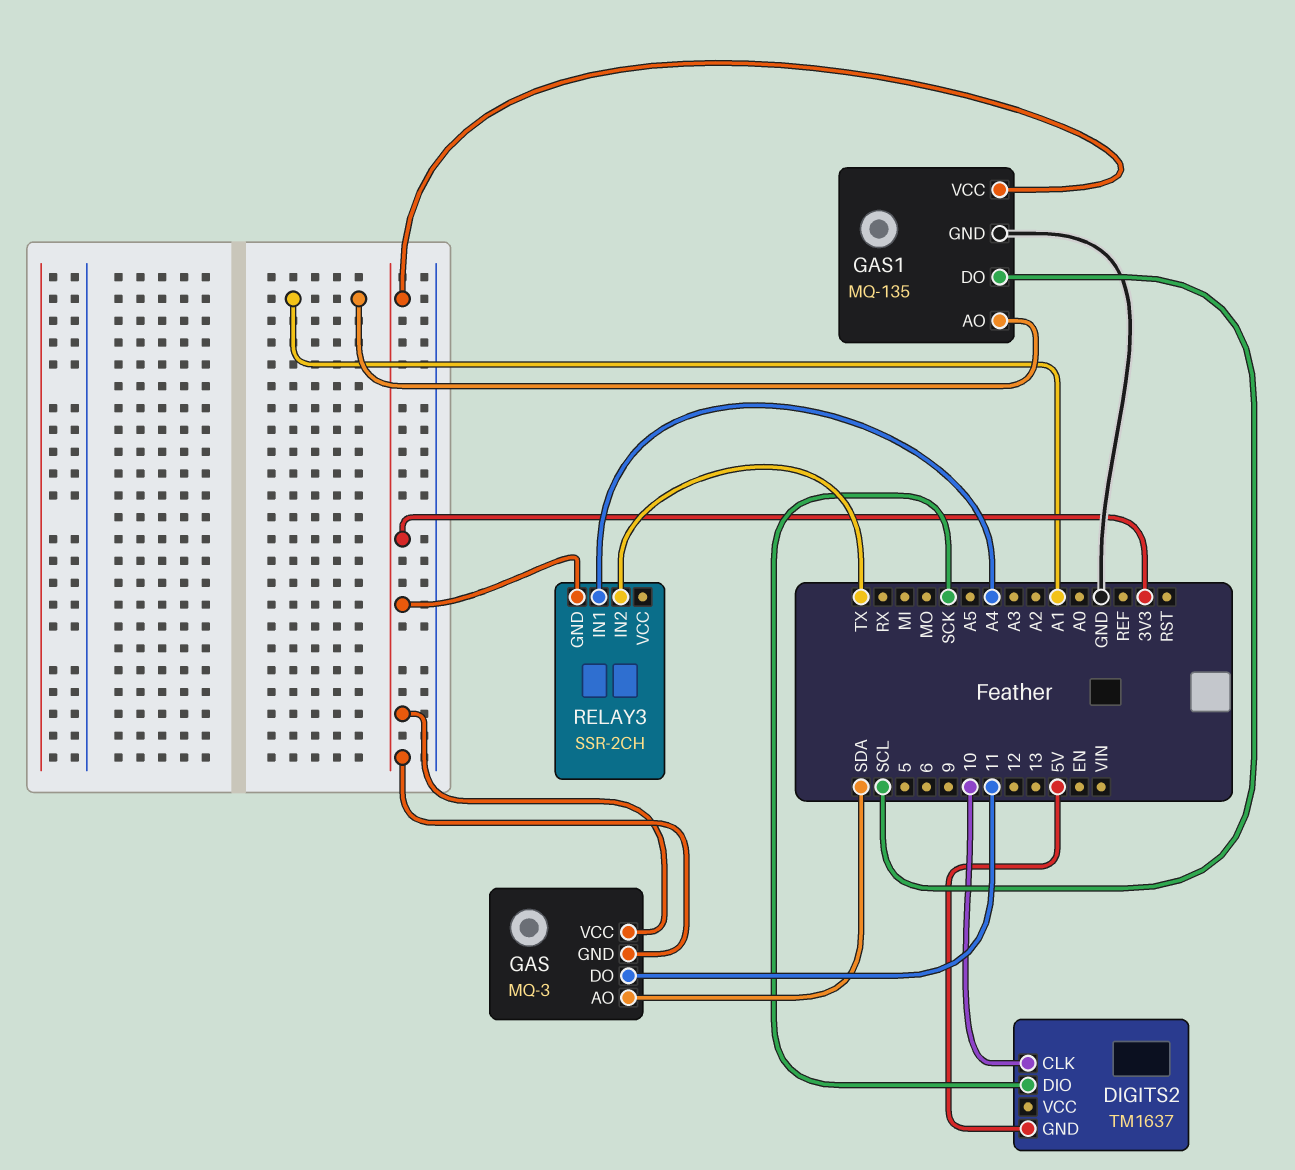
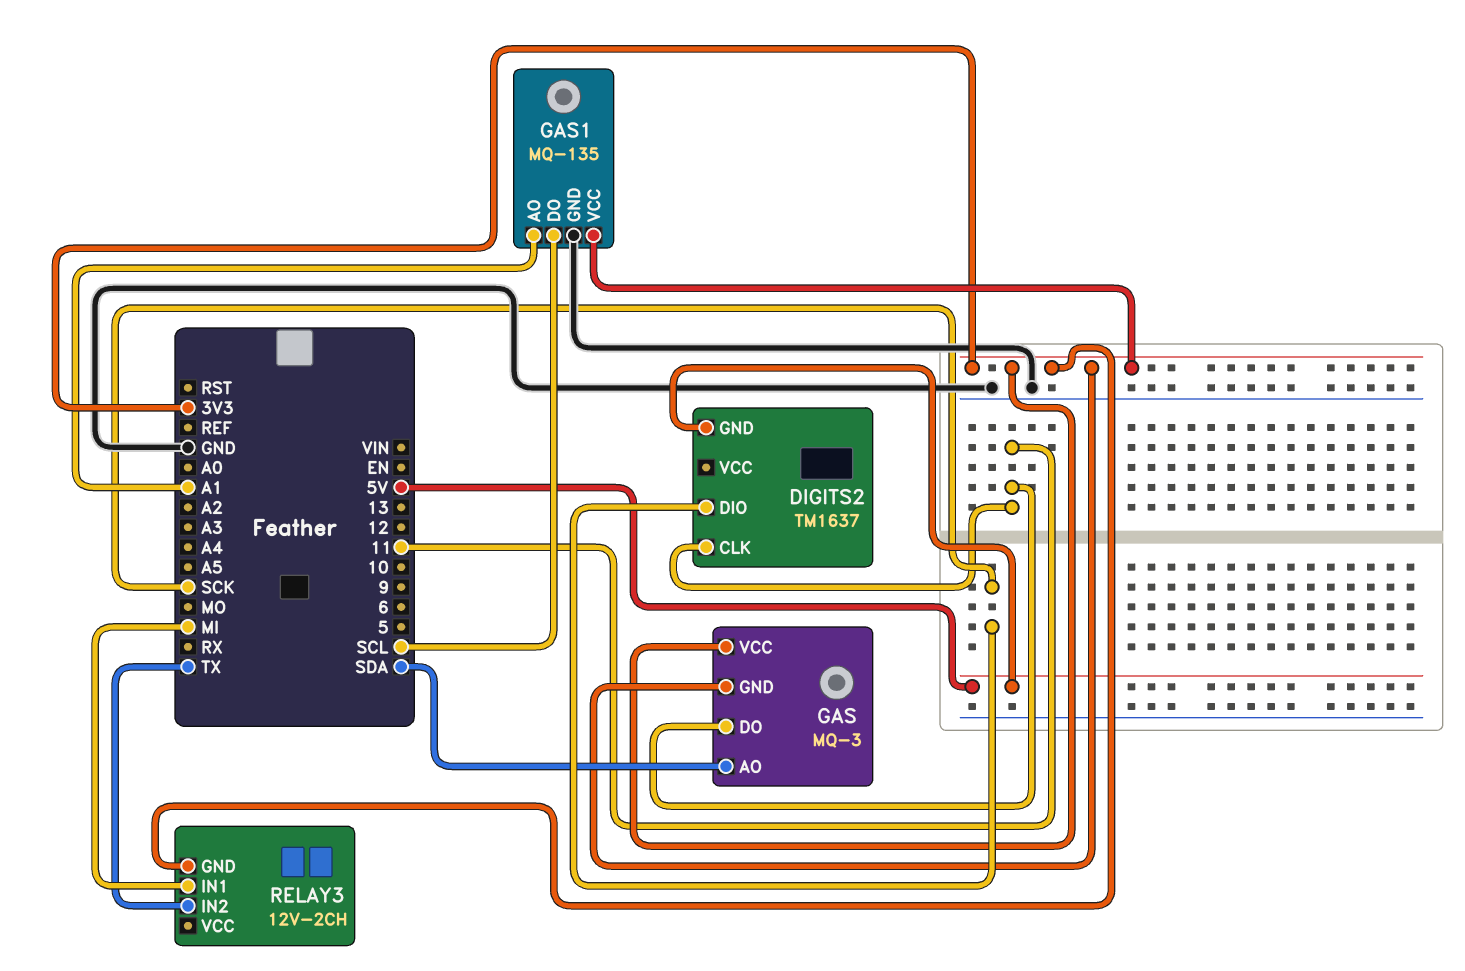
DIGITS2 pin CLK: 10 -> 11
RELAY3: SSR-2CH -> 12V-2CH
RELAY3 pin IN1: A4 -> MI

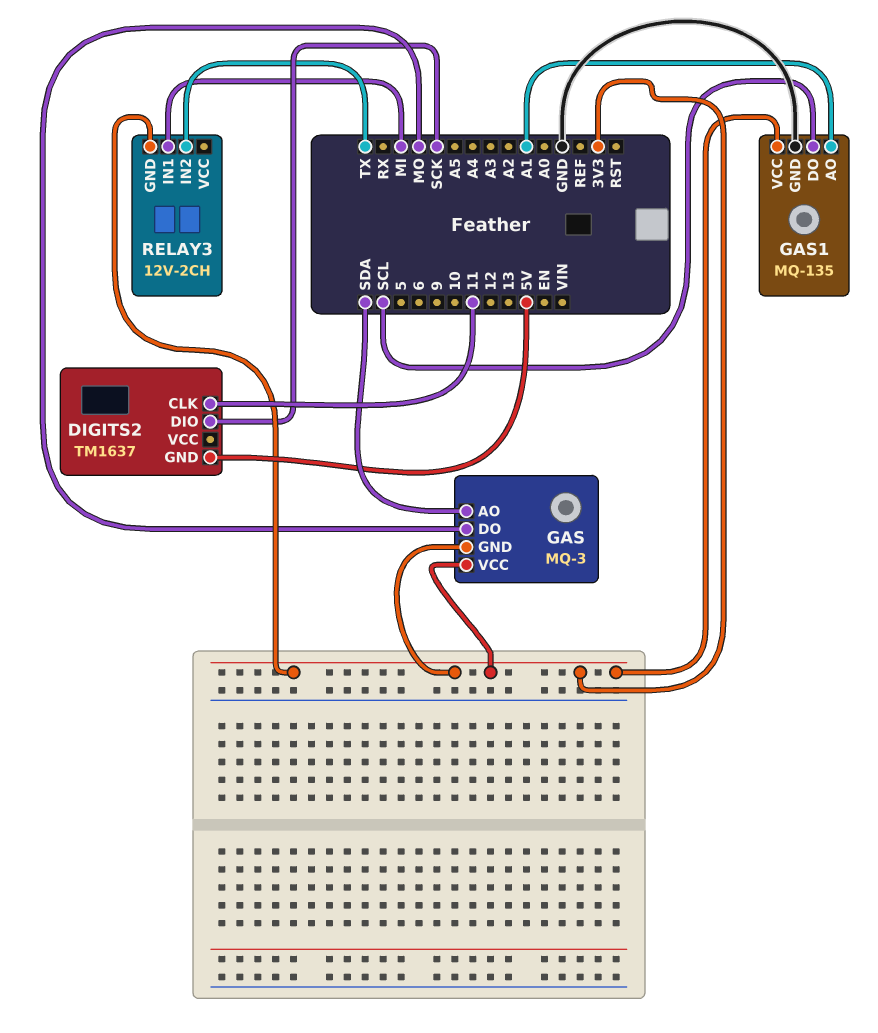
GAS pin DO: 11 -> MO

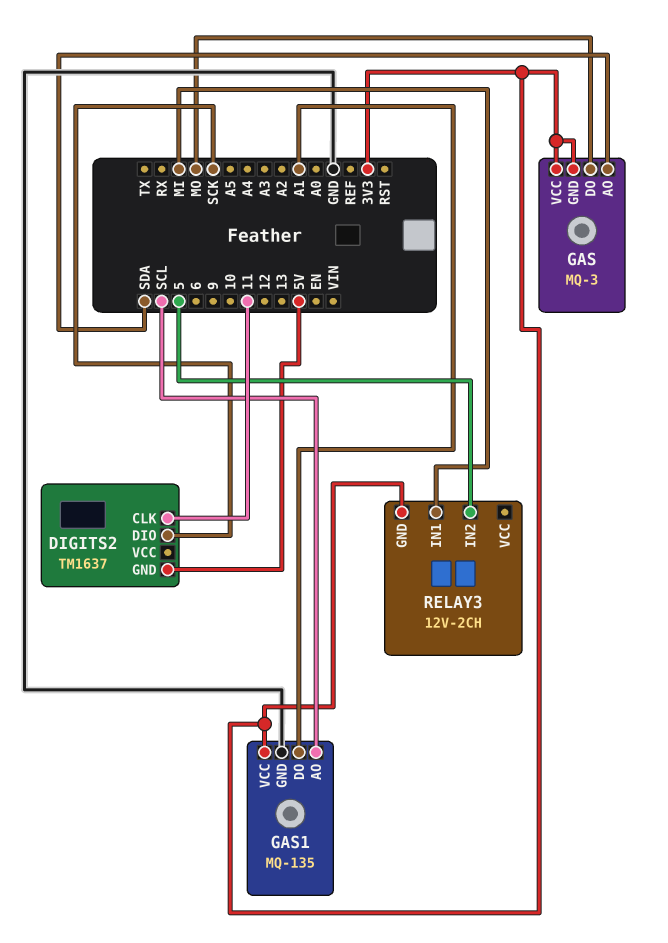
GAS1 pin AO: A1 -> SCL
GAS1 pin DO: SCL -> A1
RELAY3 pin IN2: TX -> 5

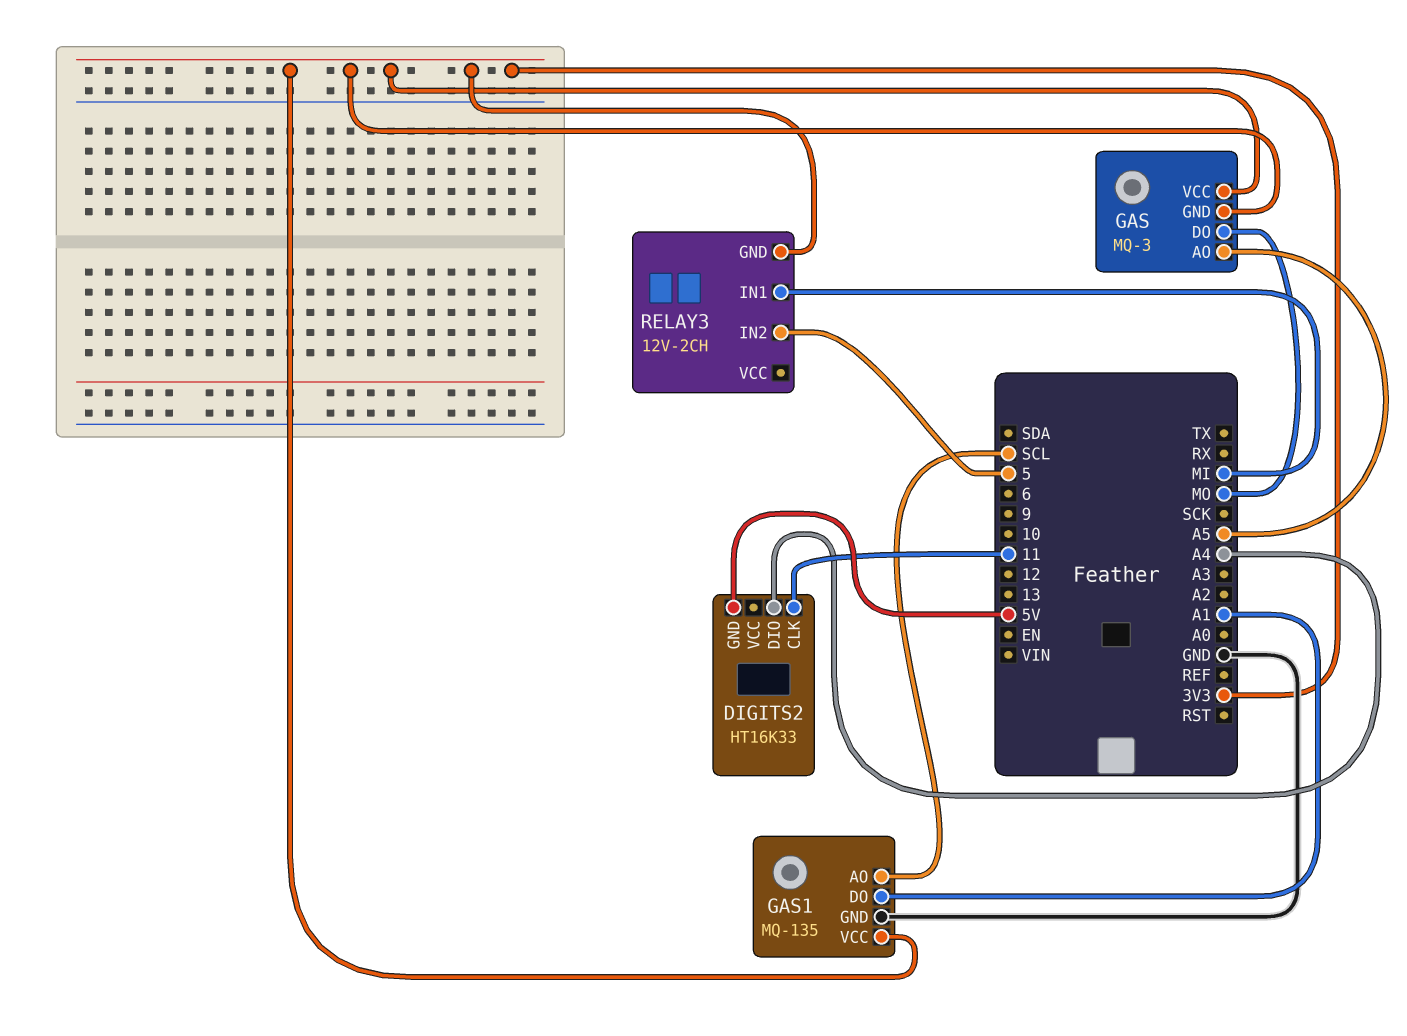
DIGITS2: TM1637 -> HT16K33
DIGITS2 pin DIO: SCK -> A4
GAS pin AO: SDA -> A5

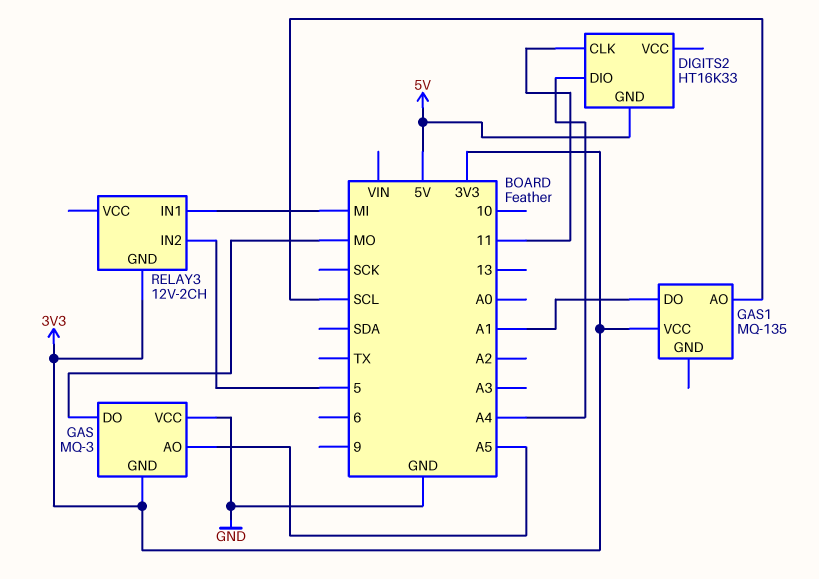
GAS pin VCC: 3V3 -> GND
GAS1 pin GND: GND -> none

